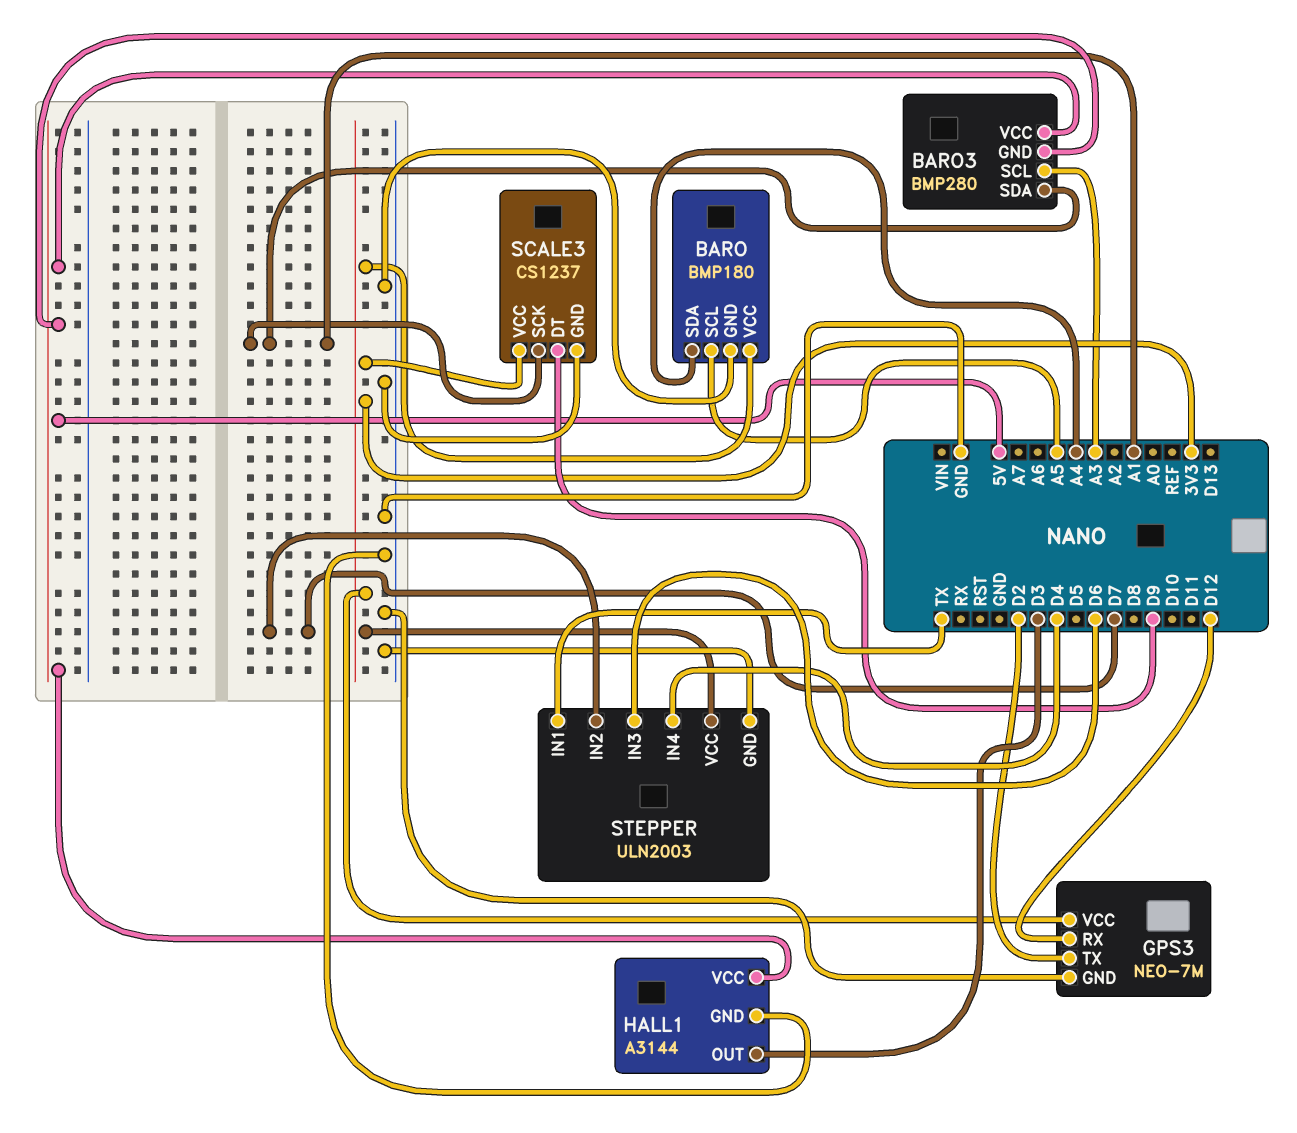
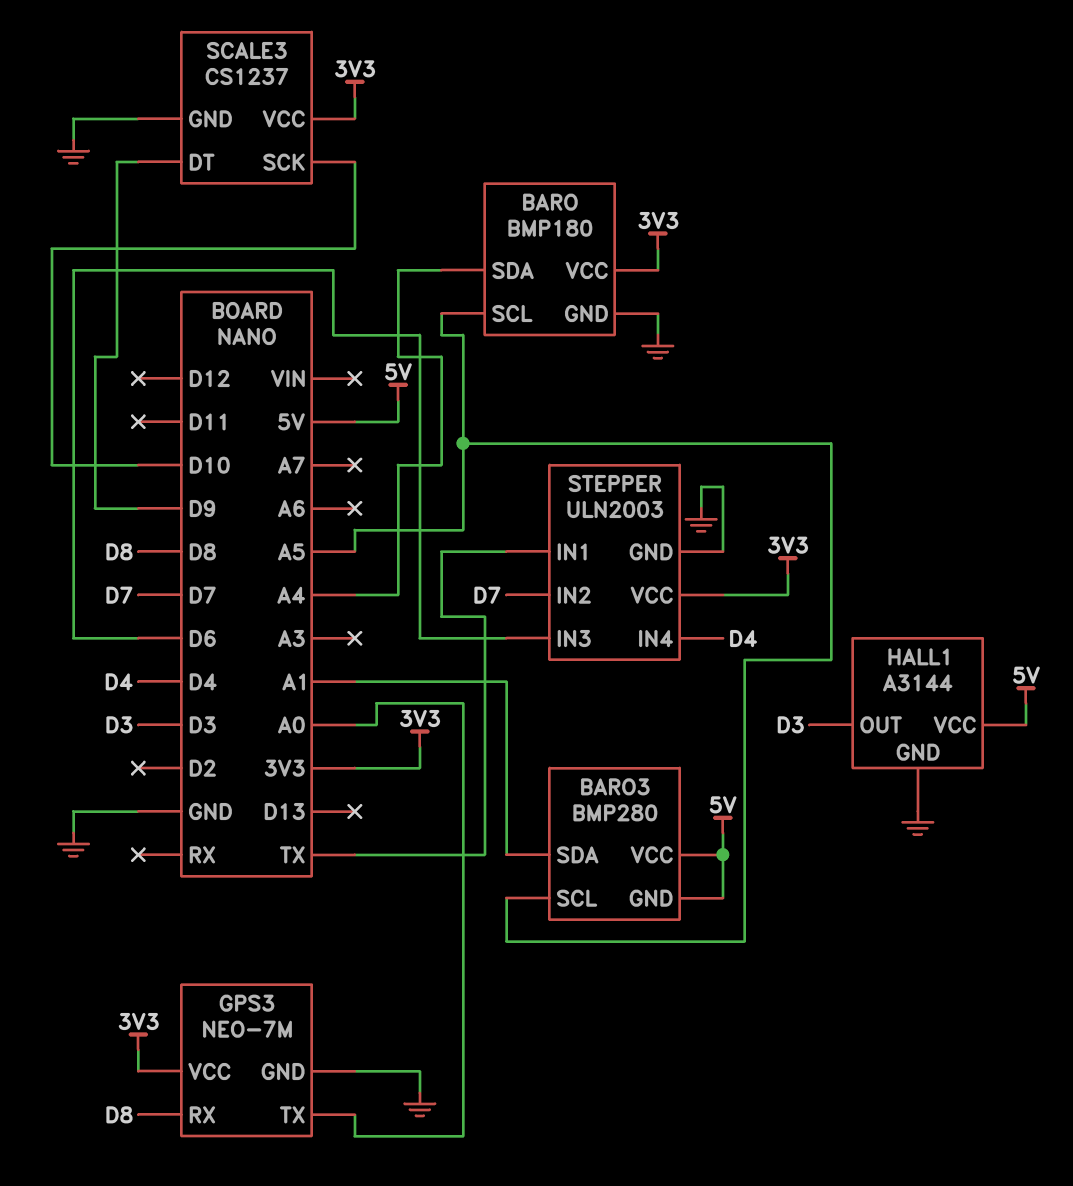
BARO3 pin SCL: A3 -> A5
GPS3 pin RX: D12 -> D8
GPS3 pin TX: D2 -> A0
SCALE3 pin SCK: A1 -> D10

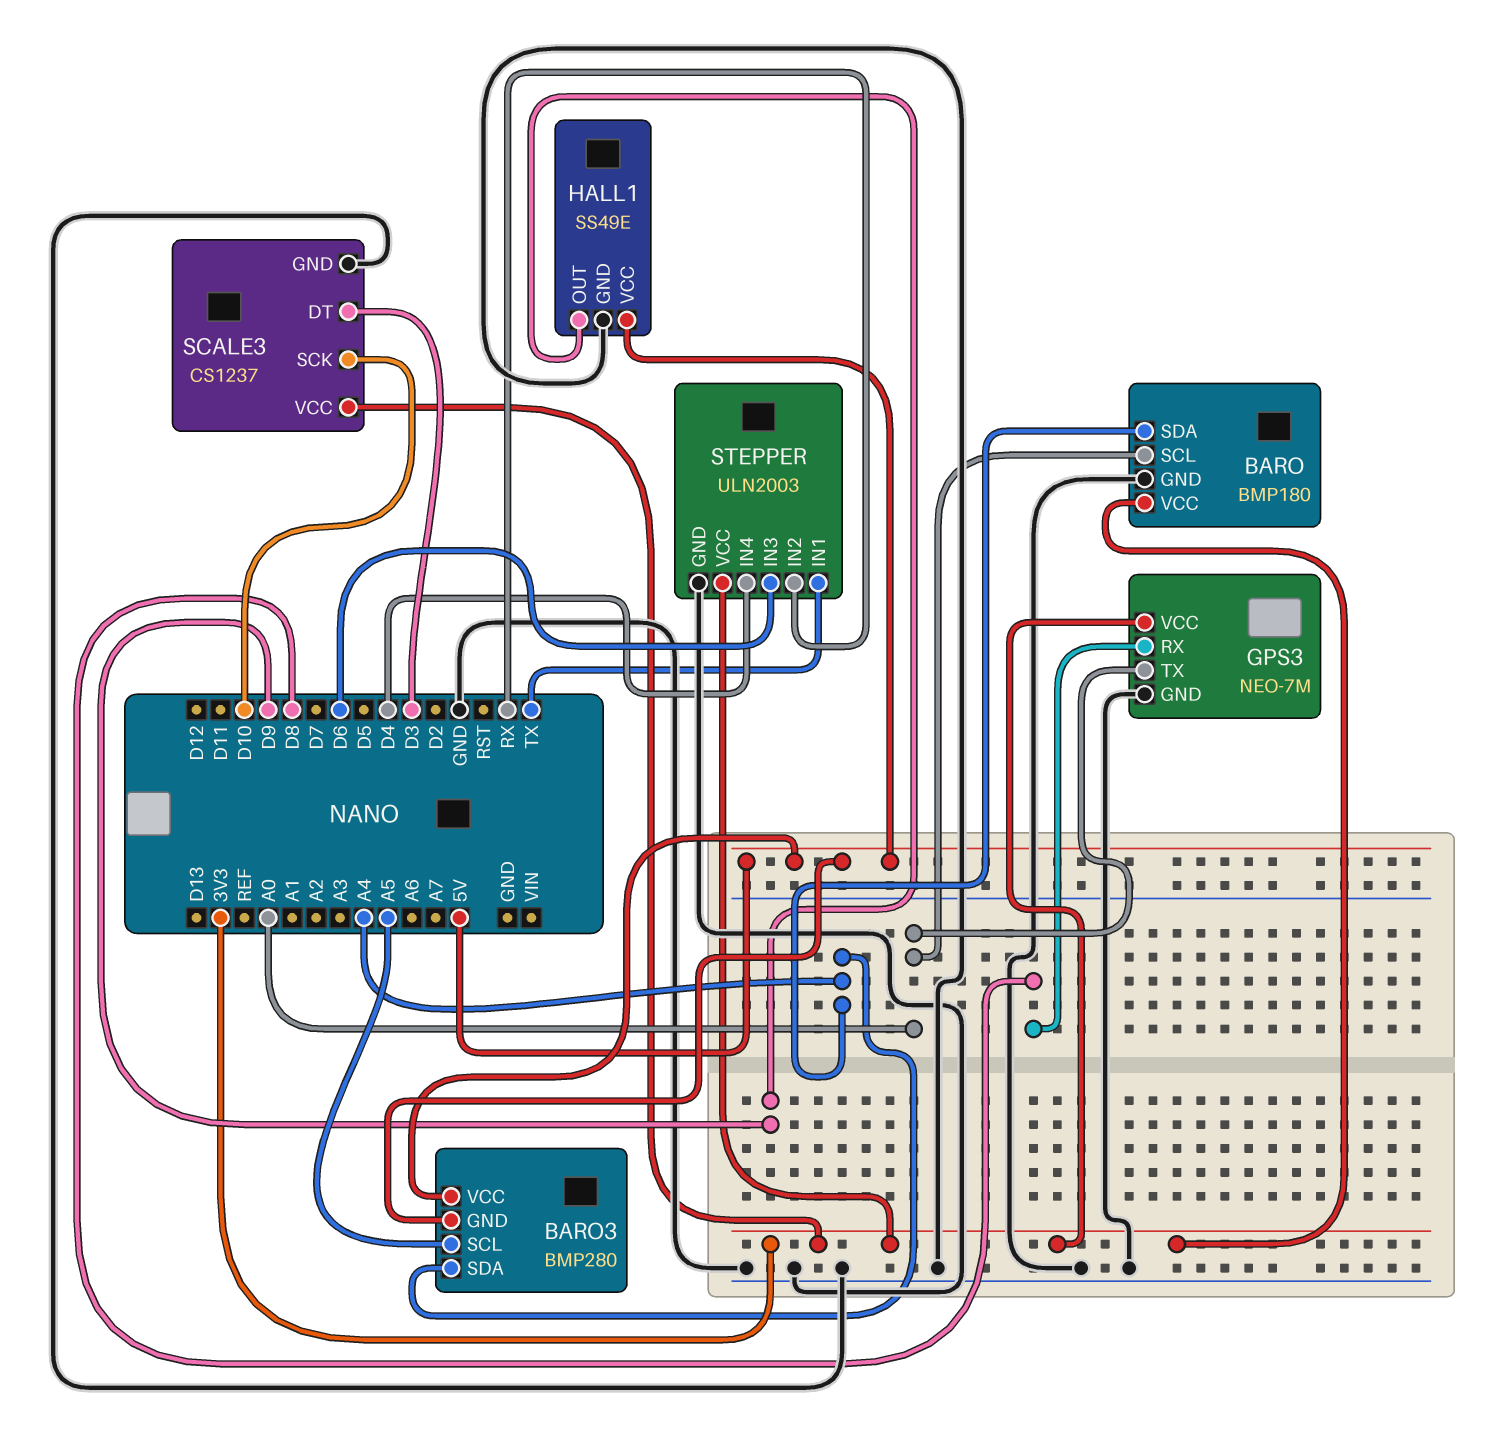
BARO pin SCL: A5 -> A0
BARO3 pin SDA: A1 -> A4
HALL1: A3144 -> SS49E
HALL1 pin OUT: D3 -> D9
SCALE3 pin DT: D9 -> D3
STEPPER pin IN2: D7 -> RX

